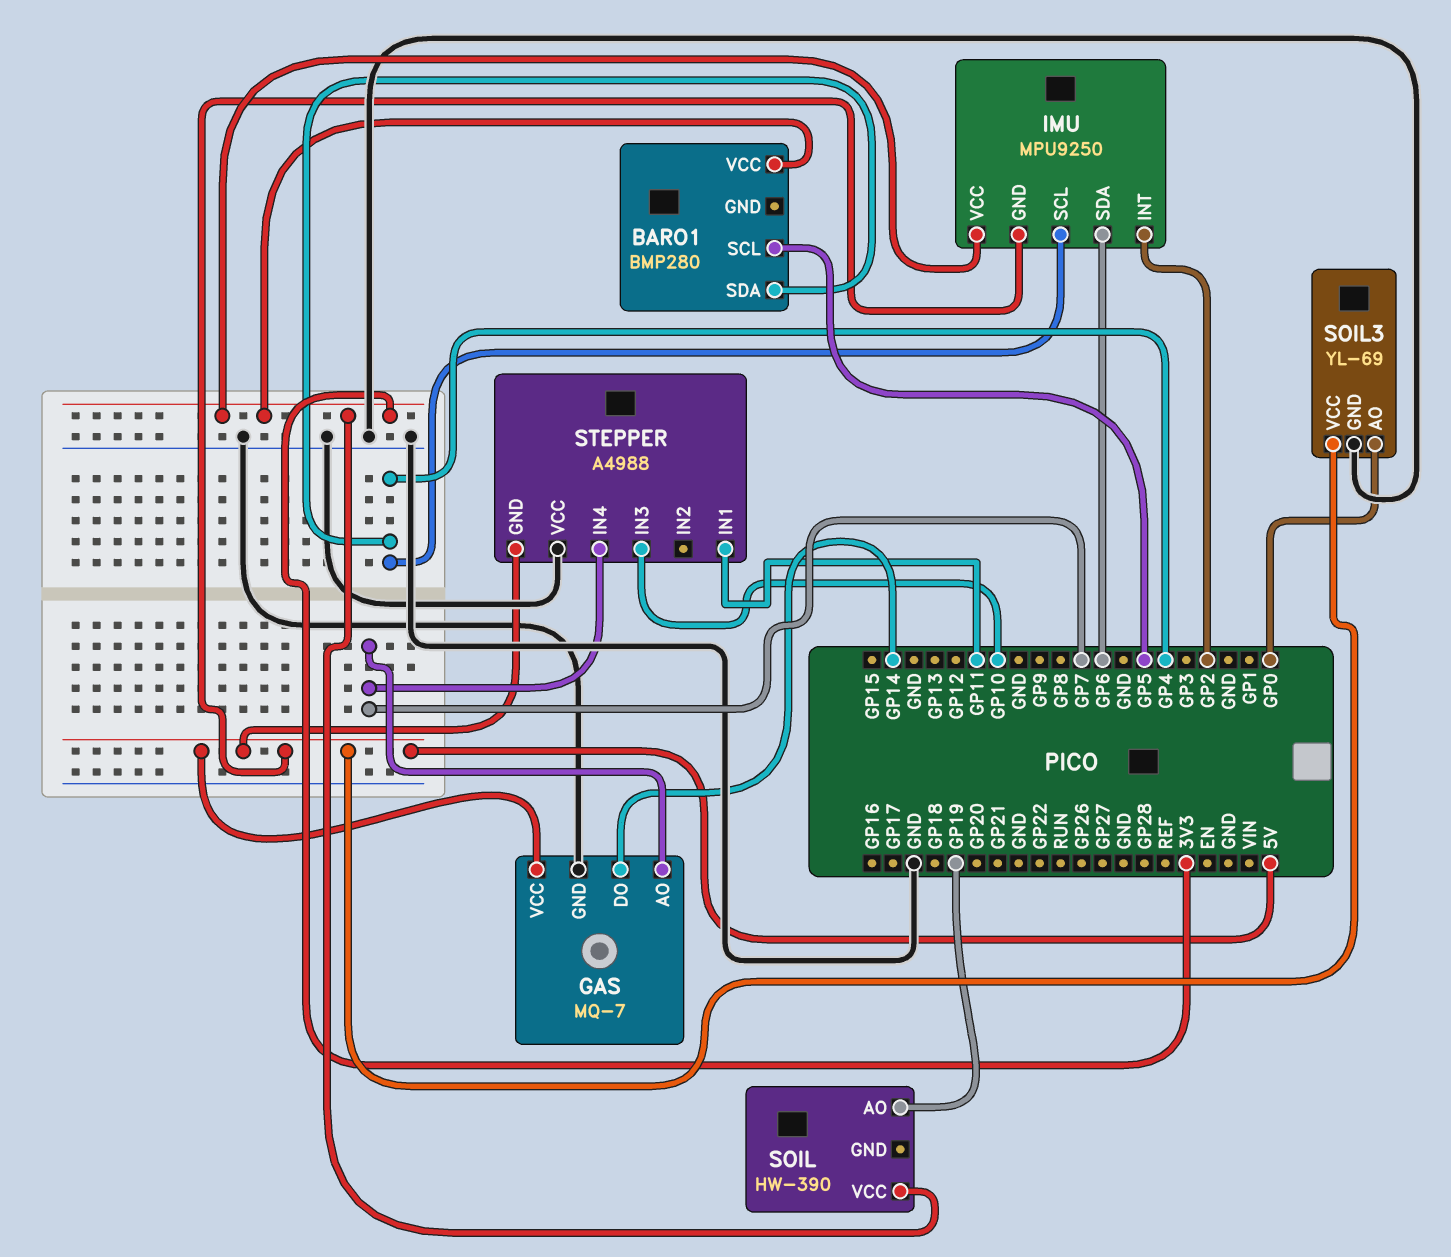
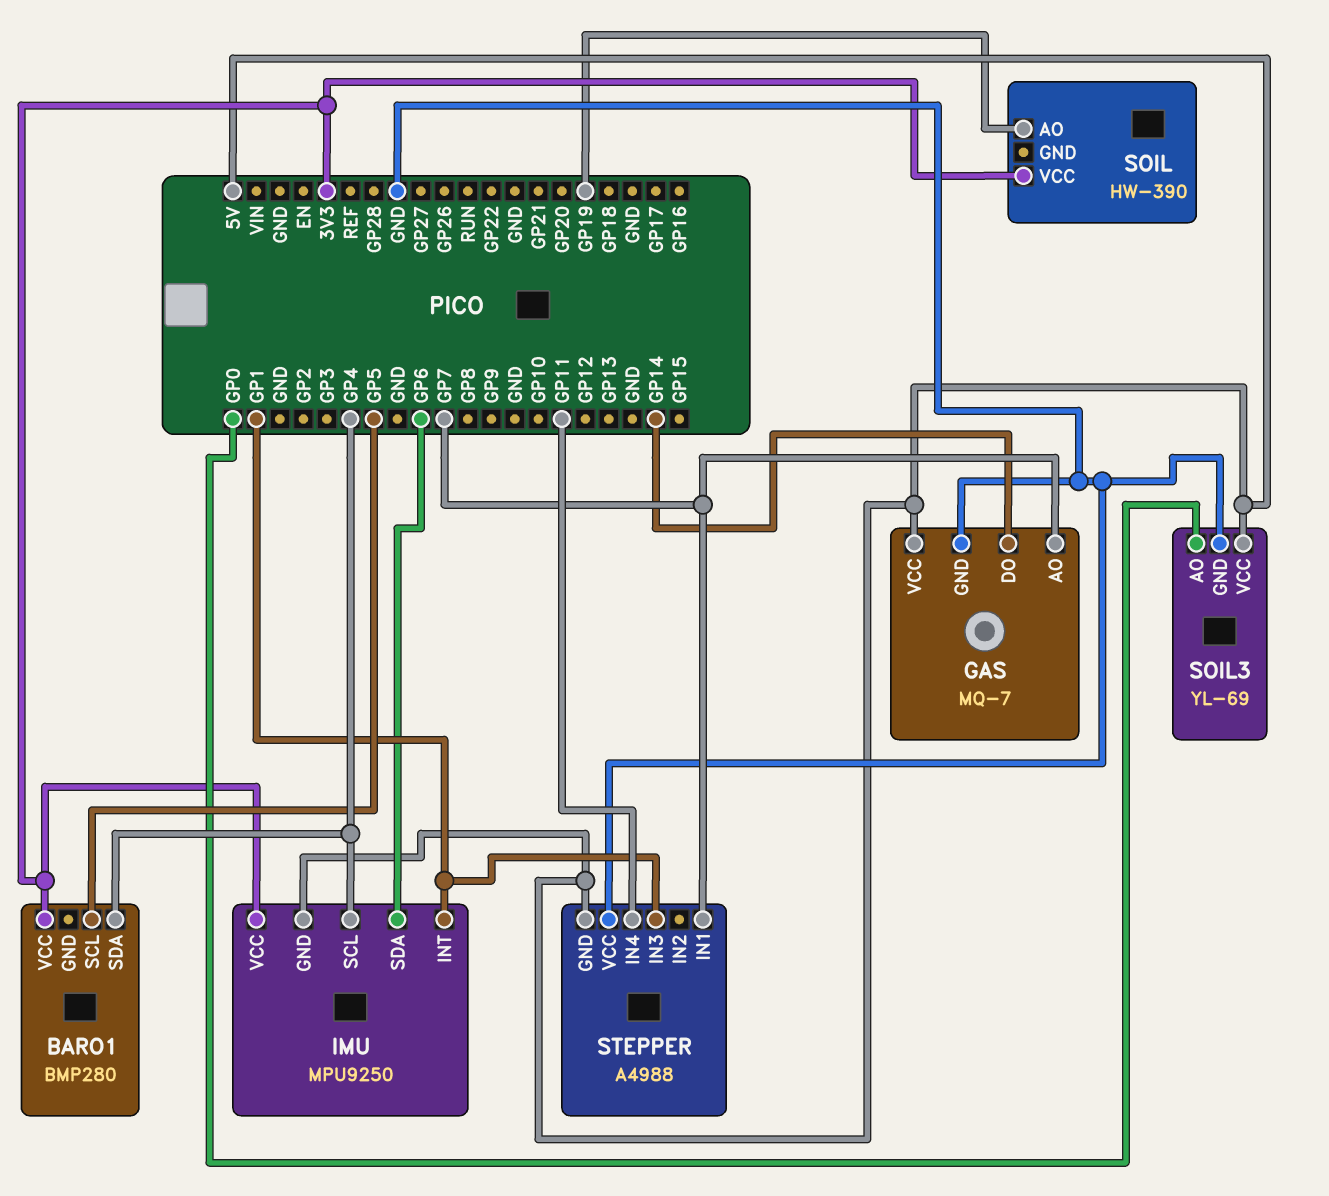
IMU pin INT: GP2 -> GP1
STEPPER pin IN1: GP11 -> GP7
STEPPER pin IN3: GP10 -> GP1
STEPPER pin IN4: GP7 -> GP11

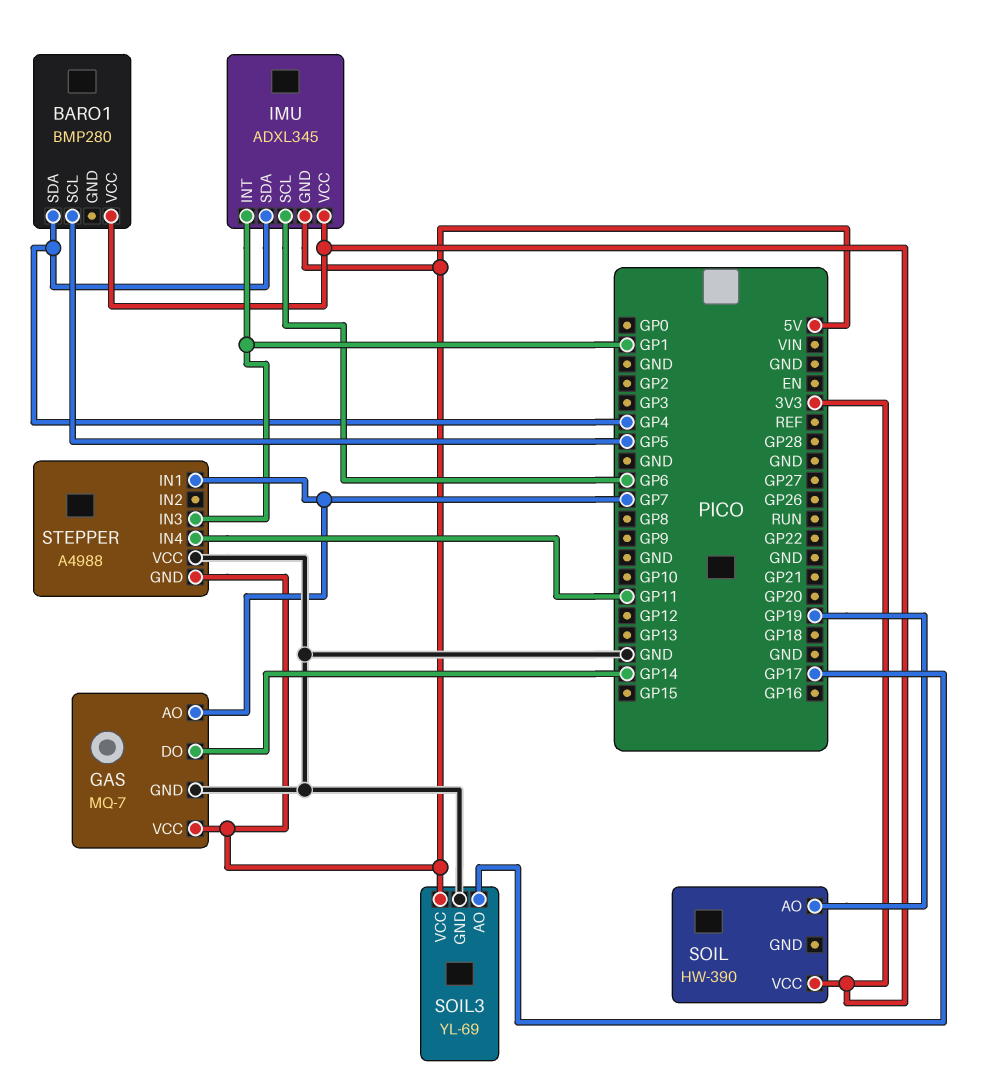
IMU: MPU9250 -> ADXL345
IMU pin SCL: GP4 -> GP6
IMU pin SDA: GP6 -> GP4
SOIL3 pin AO: GP0 -> GP17

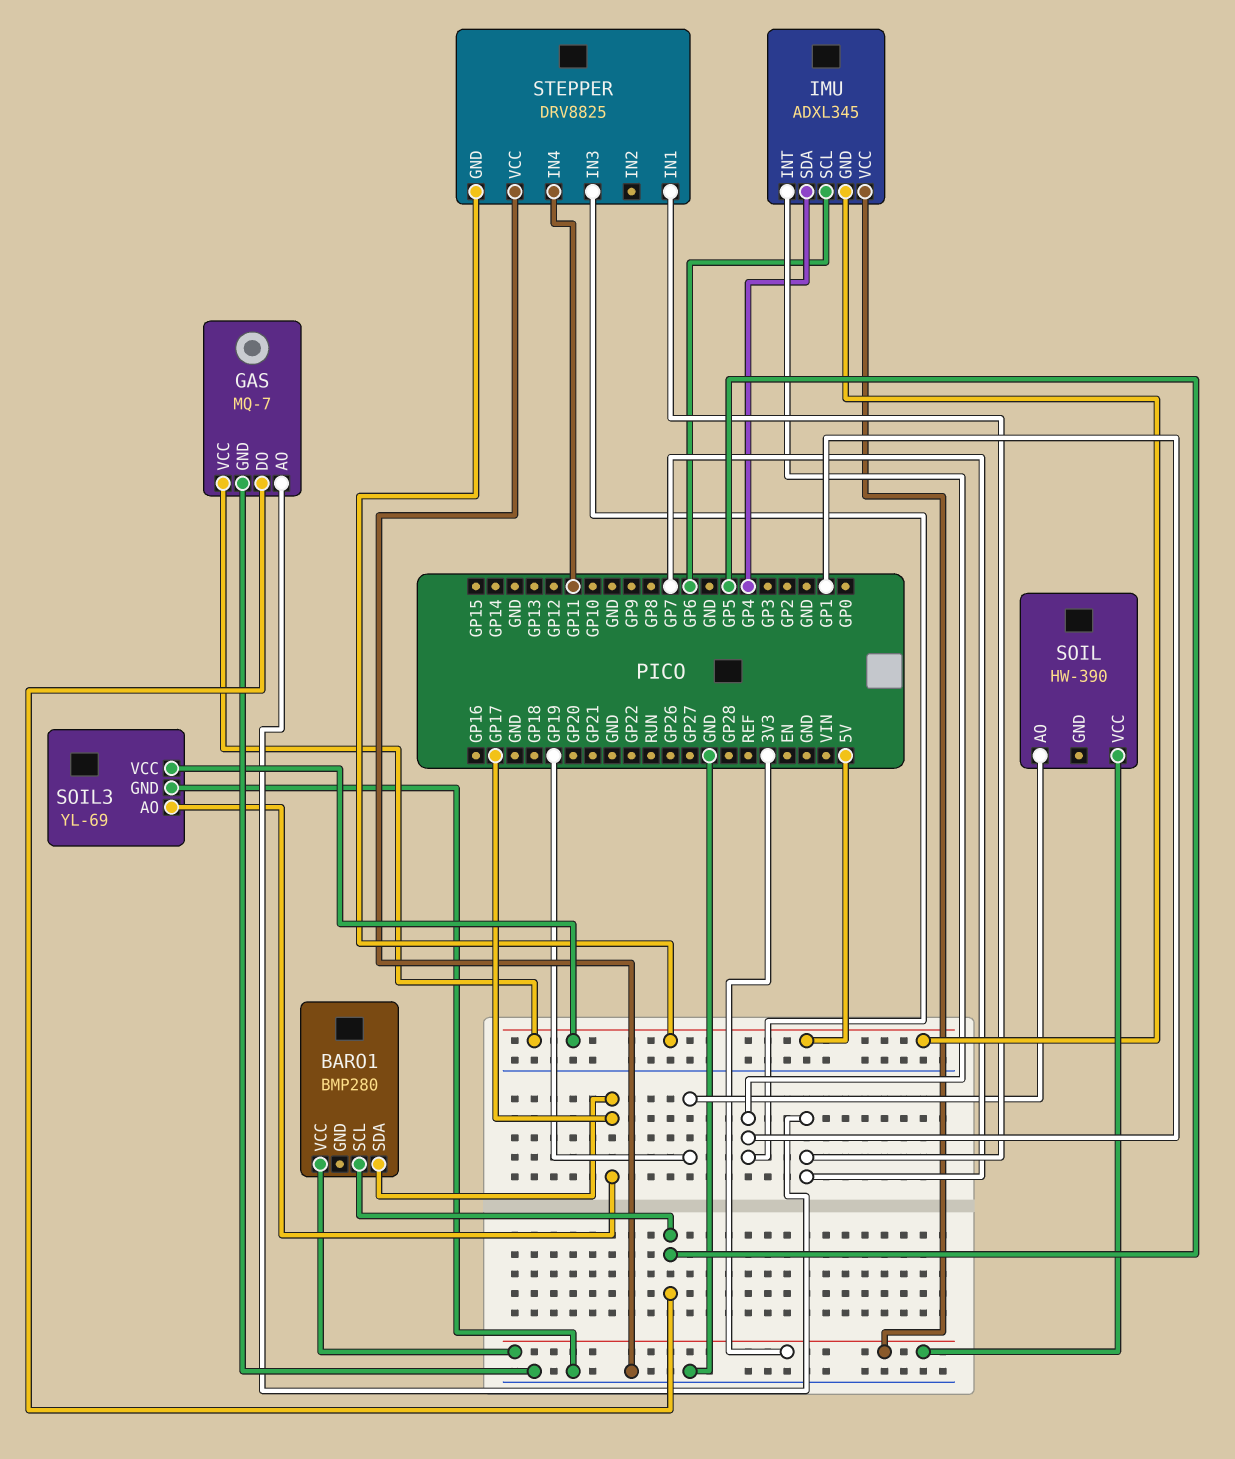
BARO1 pin SDA: GP4 -> GP17
GAS pin DO: GP14 -> GP5
STEPPER: A4988 -> DRV8825

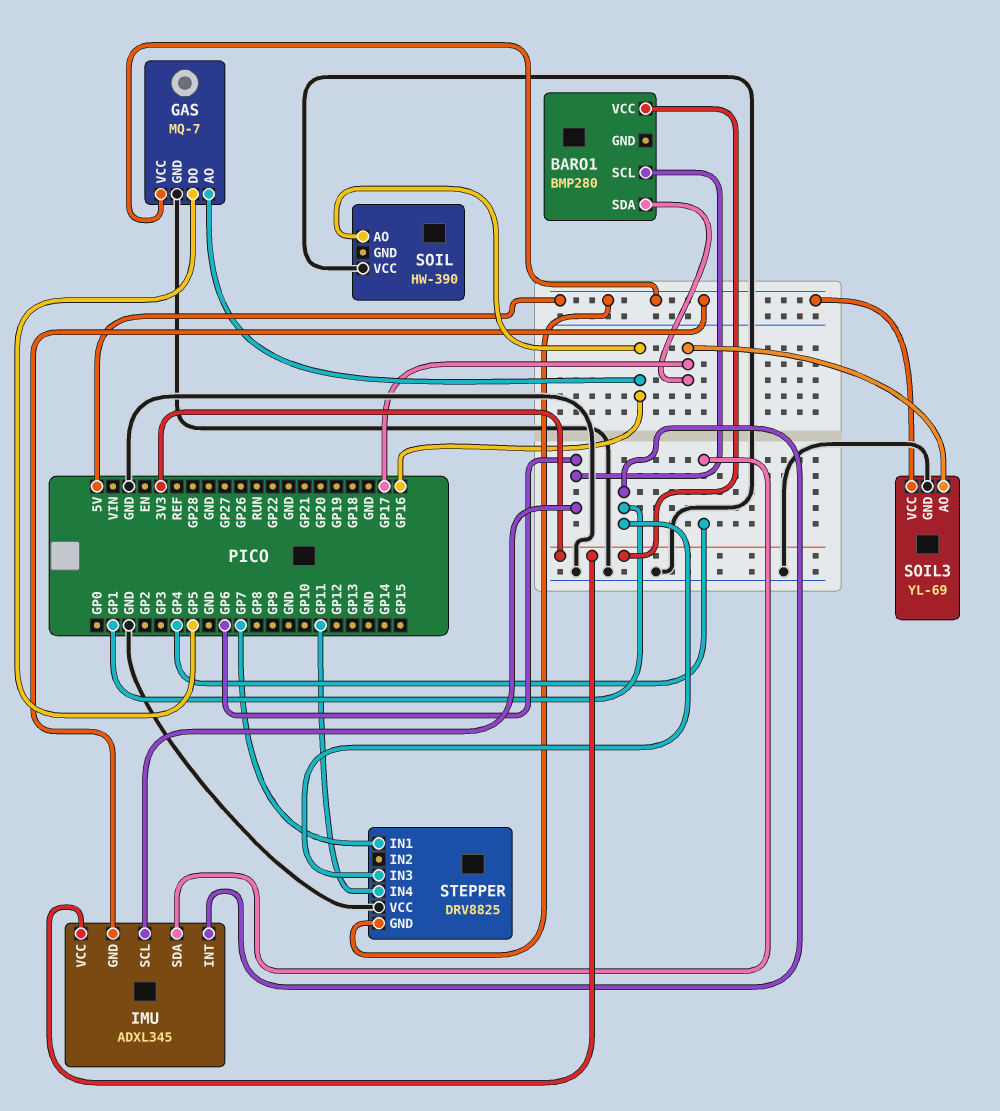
BARO1 pin SCL: GP5 -> GP6
GAS pin AO: GP7 -> GP16
SOIL pin AO: GP19 -> GP16
SOIL pin VCC: 3V3 -> GND

